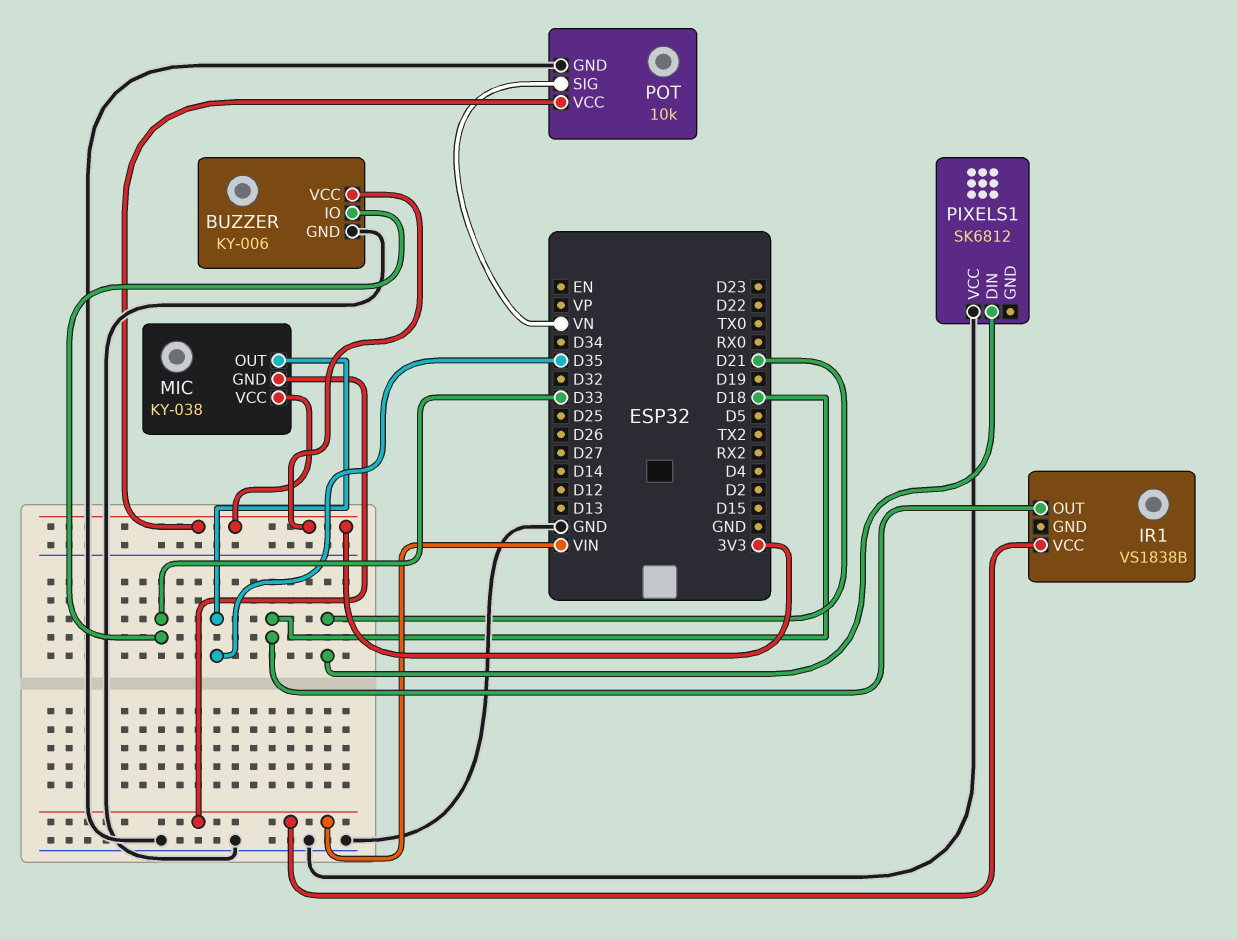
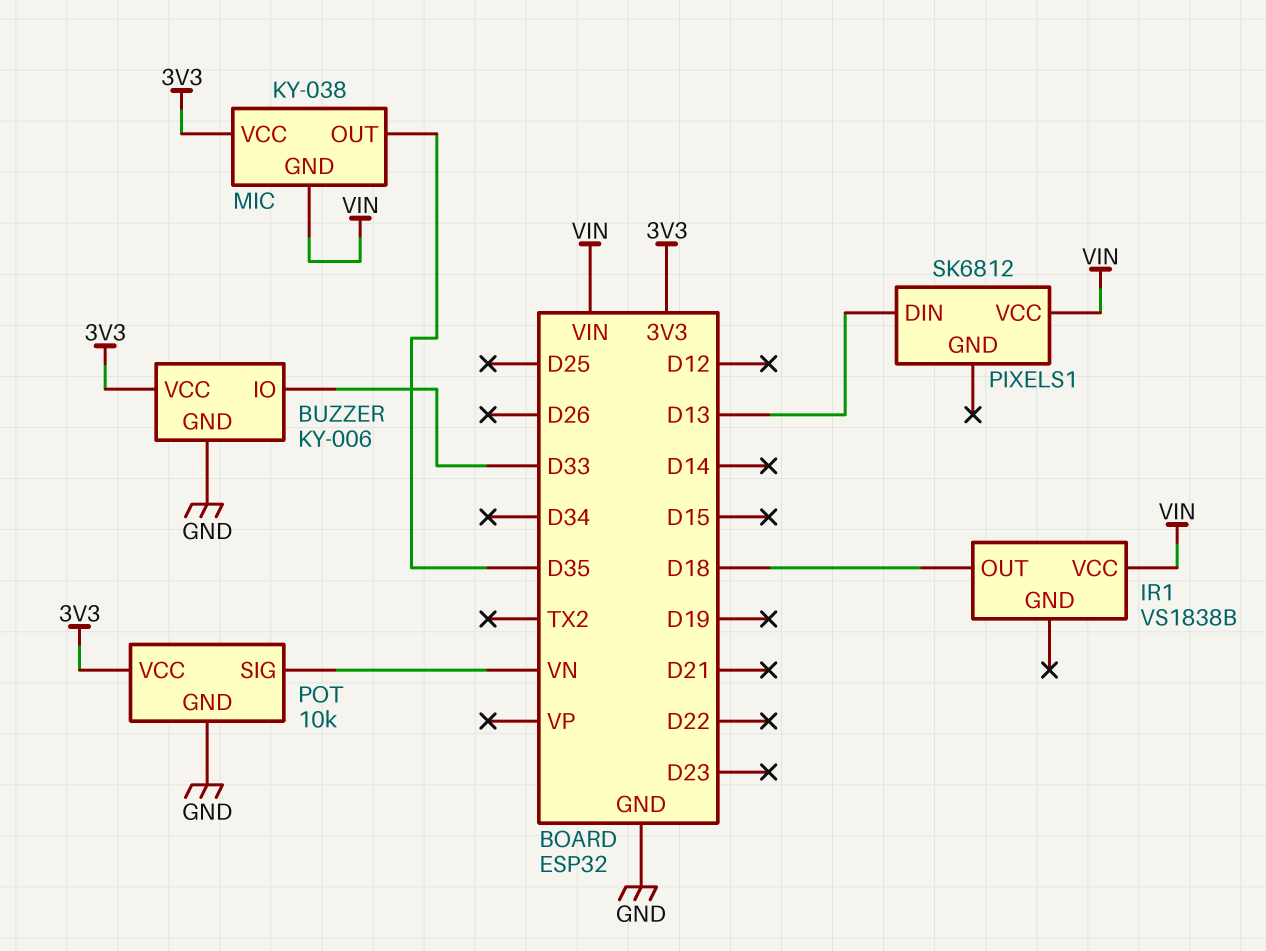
PIXELS1 pin DIN: D21 -> D13
PIXELS1 pin VCC: GND -> VIN

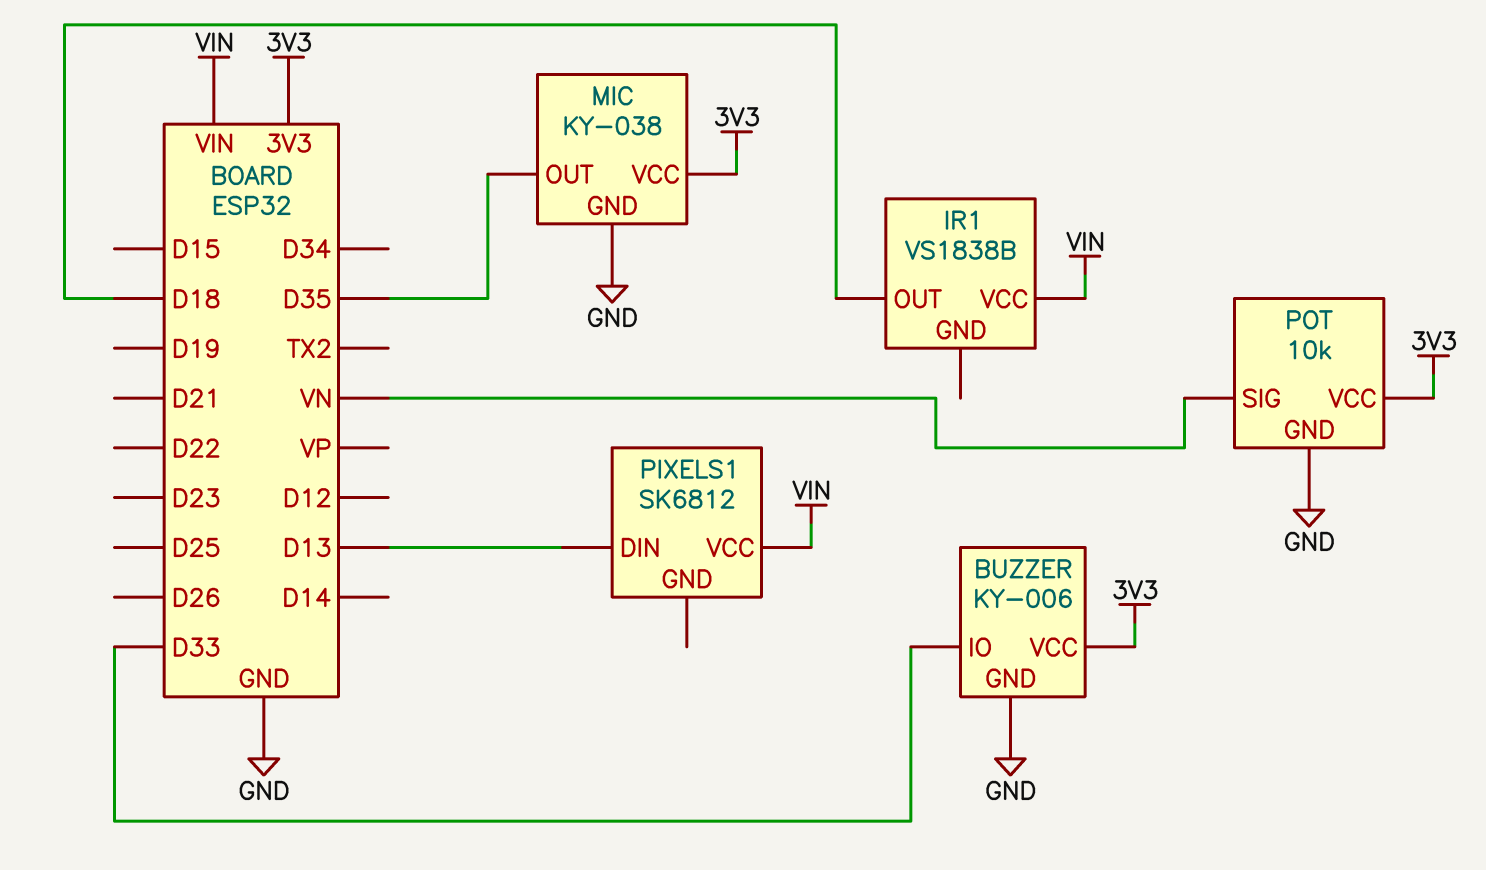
MIC pin GND: VIN -> GND

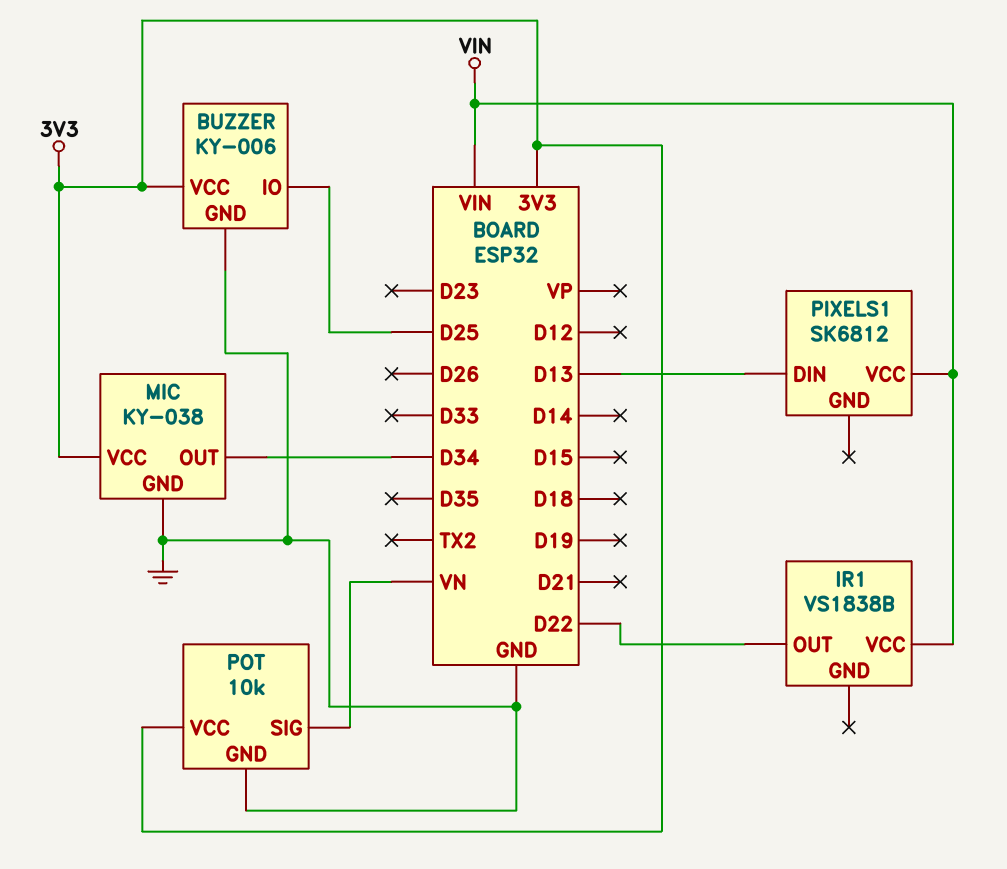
BUZZER pin IO: D33 -> D25
IR1 pin OUT: D18 -> D22
MIC pin OUT: D35 -> D34

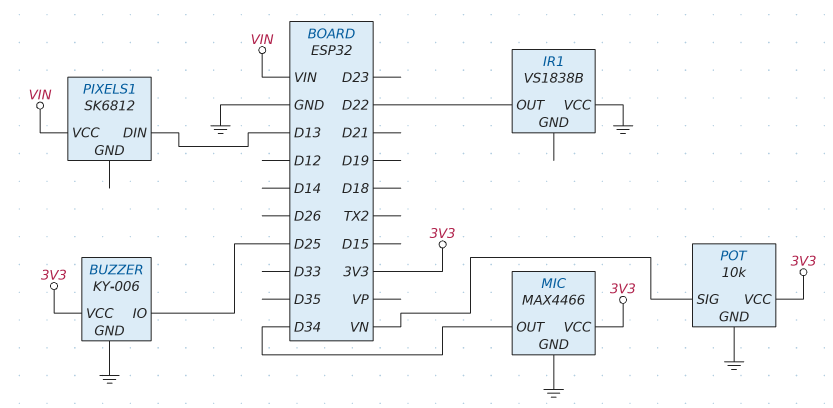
IR1 pin VCC: VIN -> GND
MIC: KY-038 -> MAX4466

